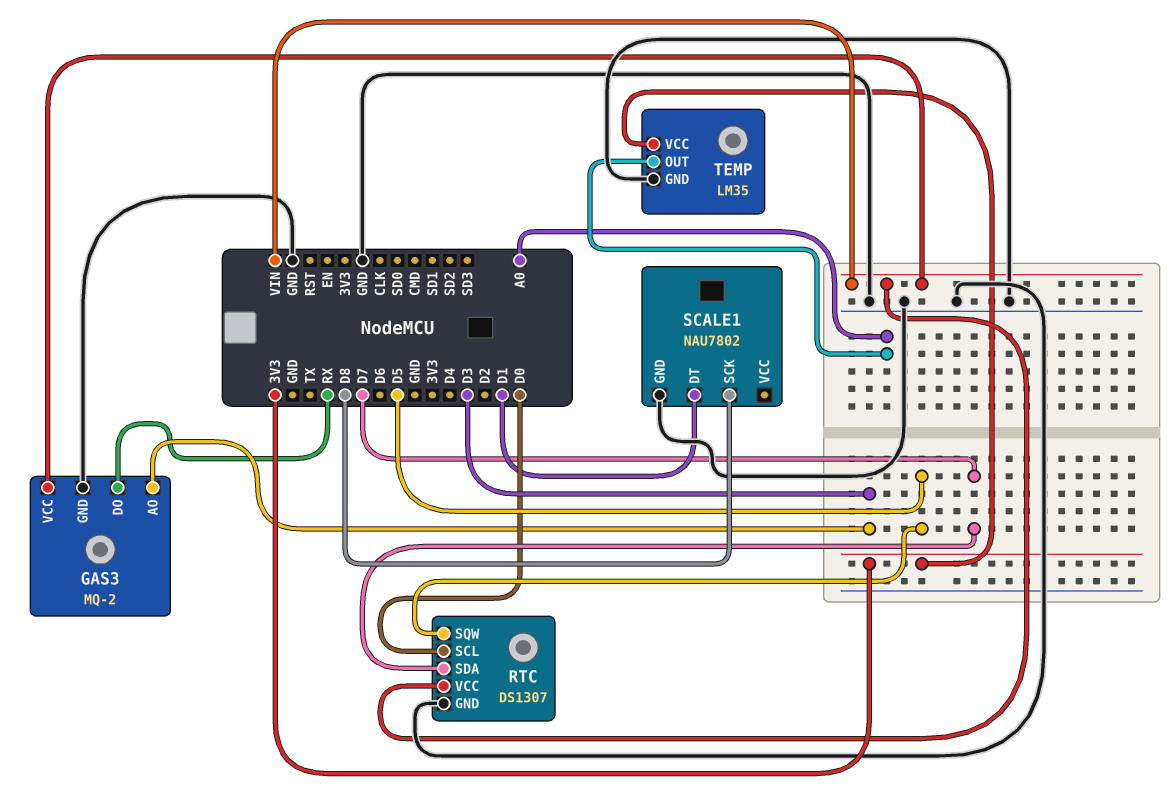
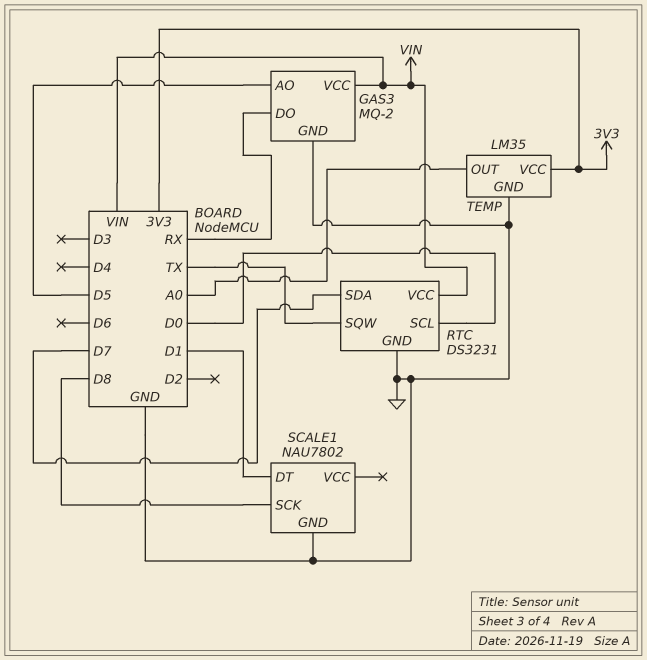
GAS3 pin AO: D3 -> D5
RTC: DS1307 -> DS3231
RTC pin SQW: D5 -> TX

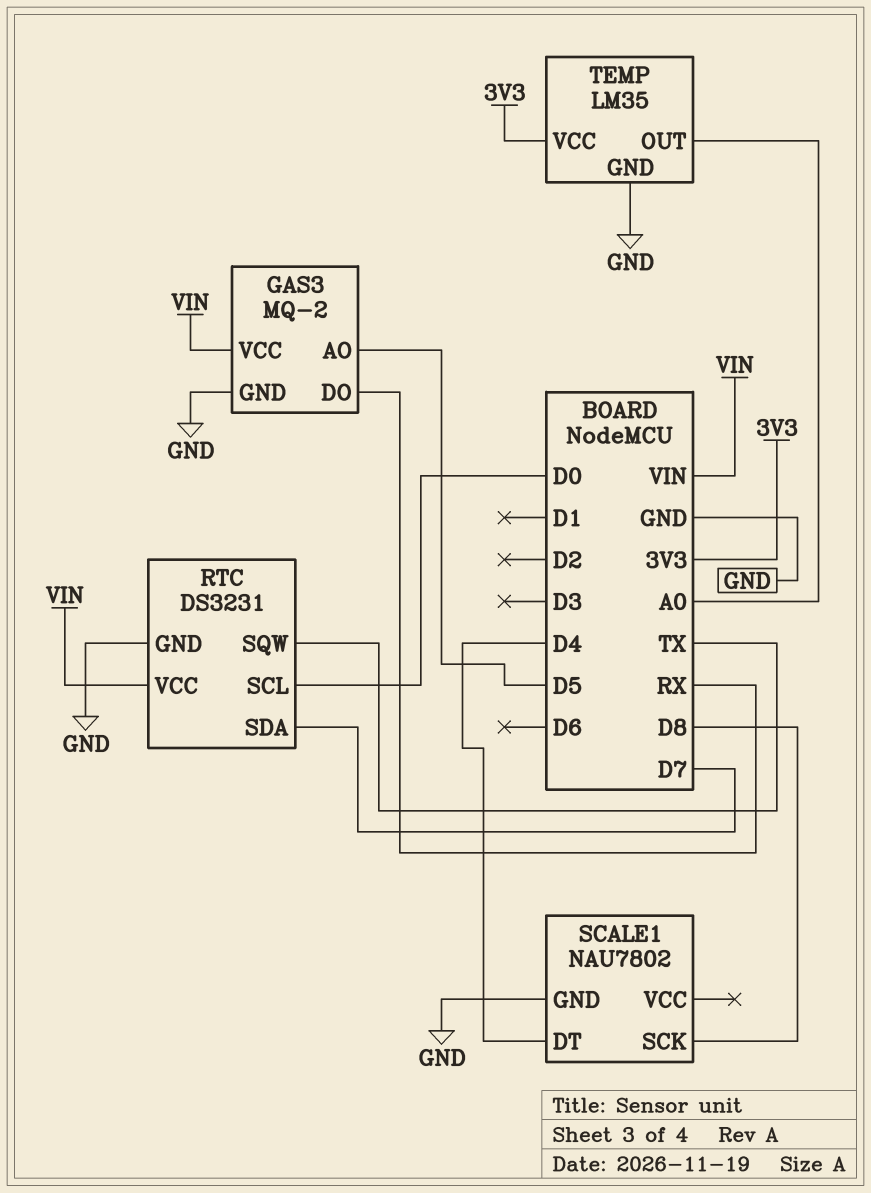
SCALE1 pin DT: D1 -> D4

